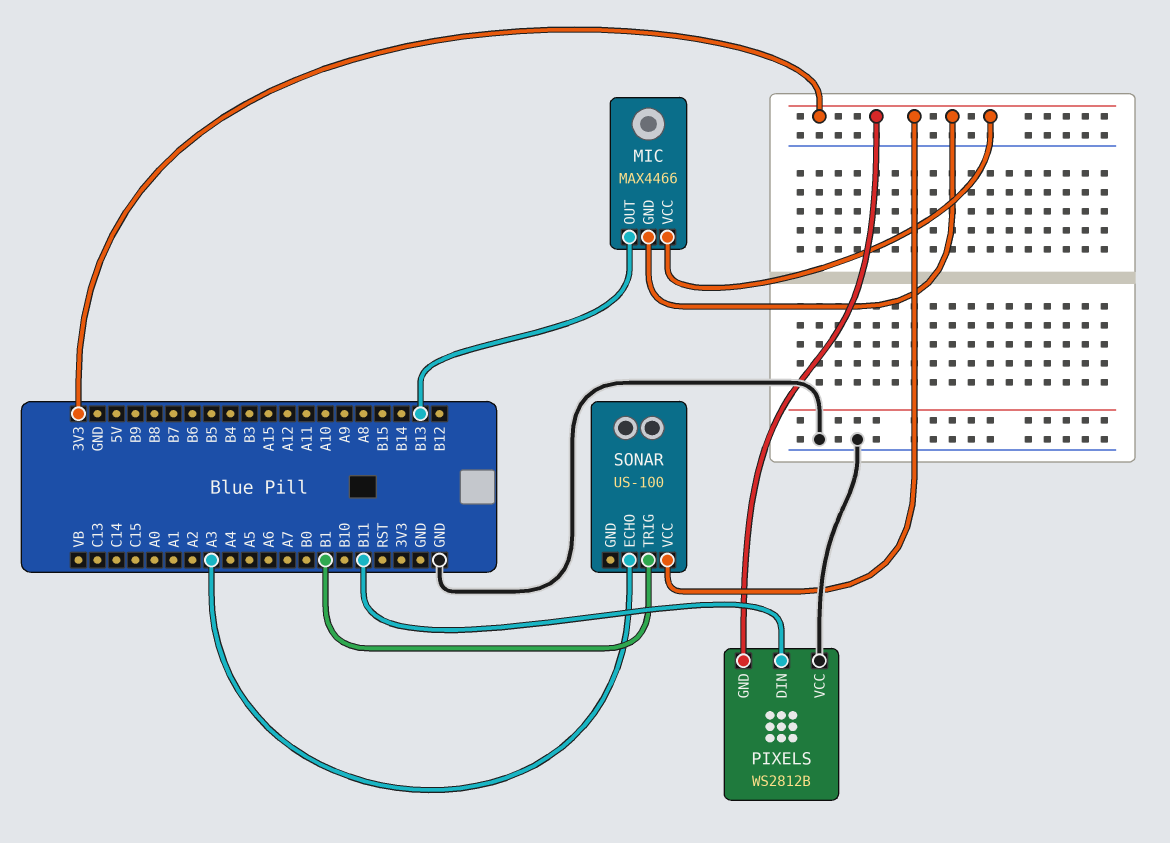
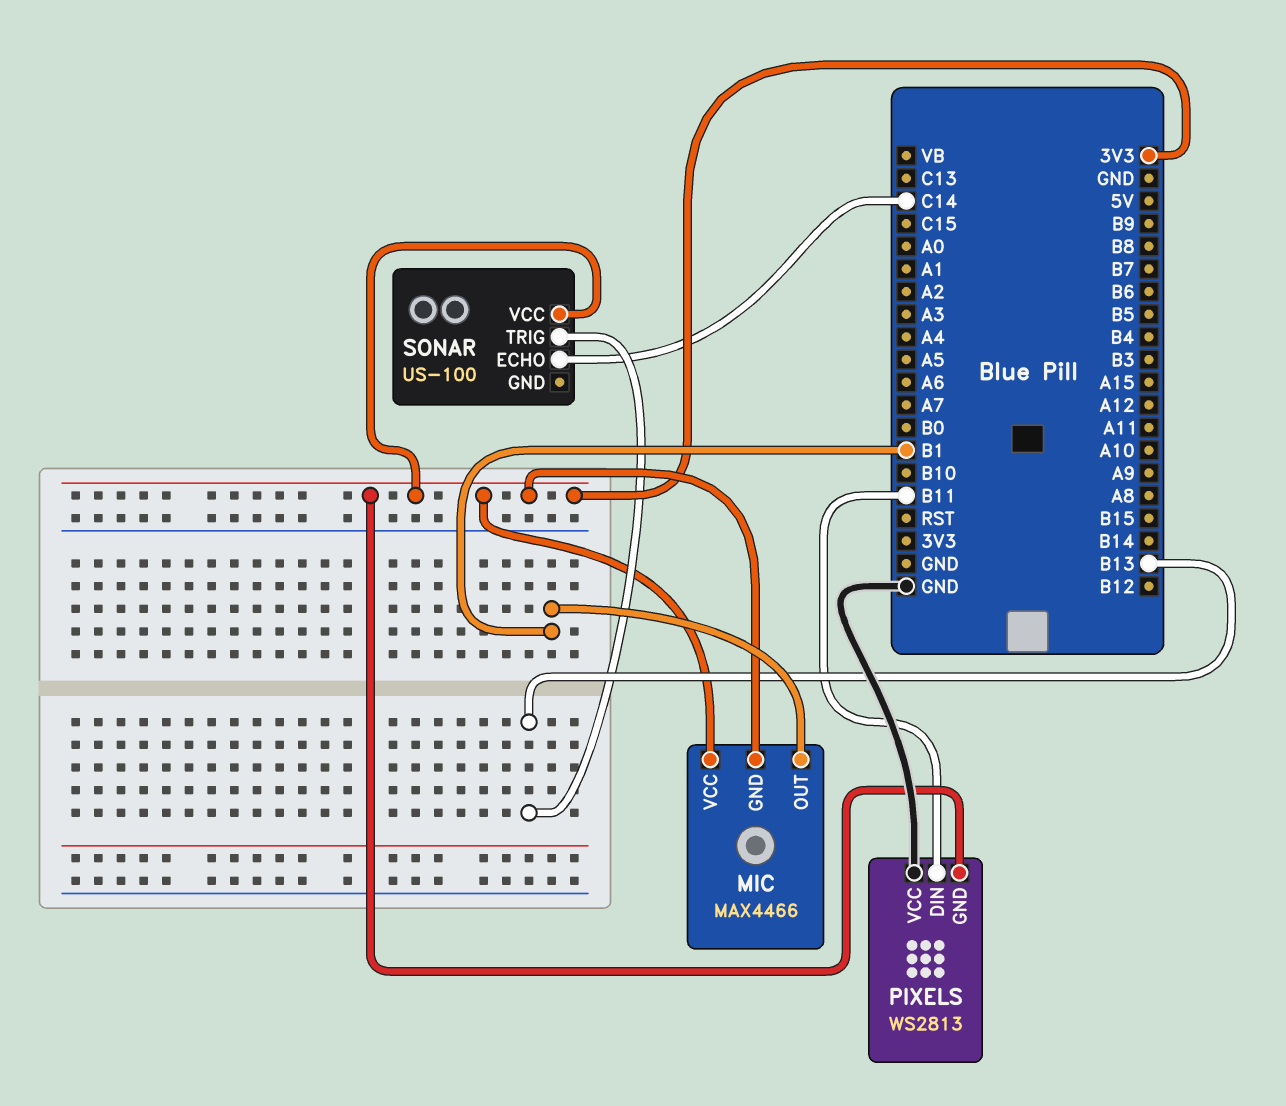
MIC pin OUT: B13 -> B1
PIXELS: WS2812B -> WS2813
SONAR pin ECHO: A3 -> C14
SONAR pin TRIG: B1 -> B13

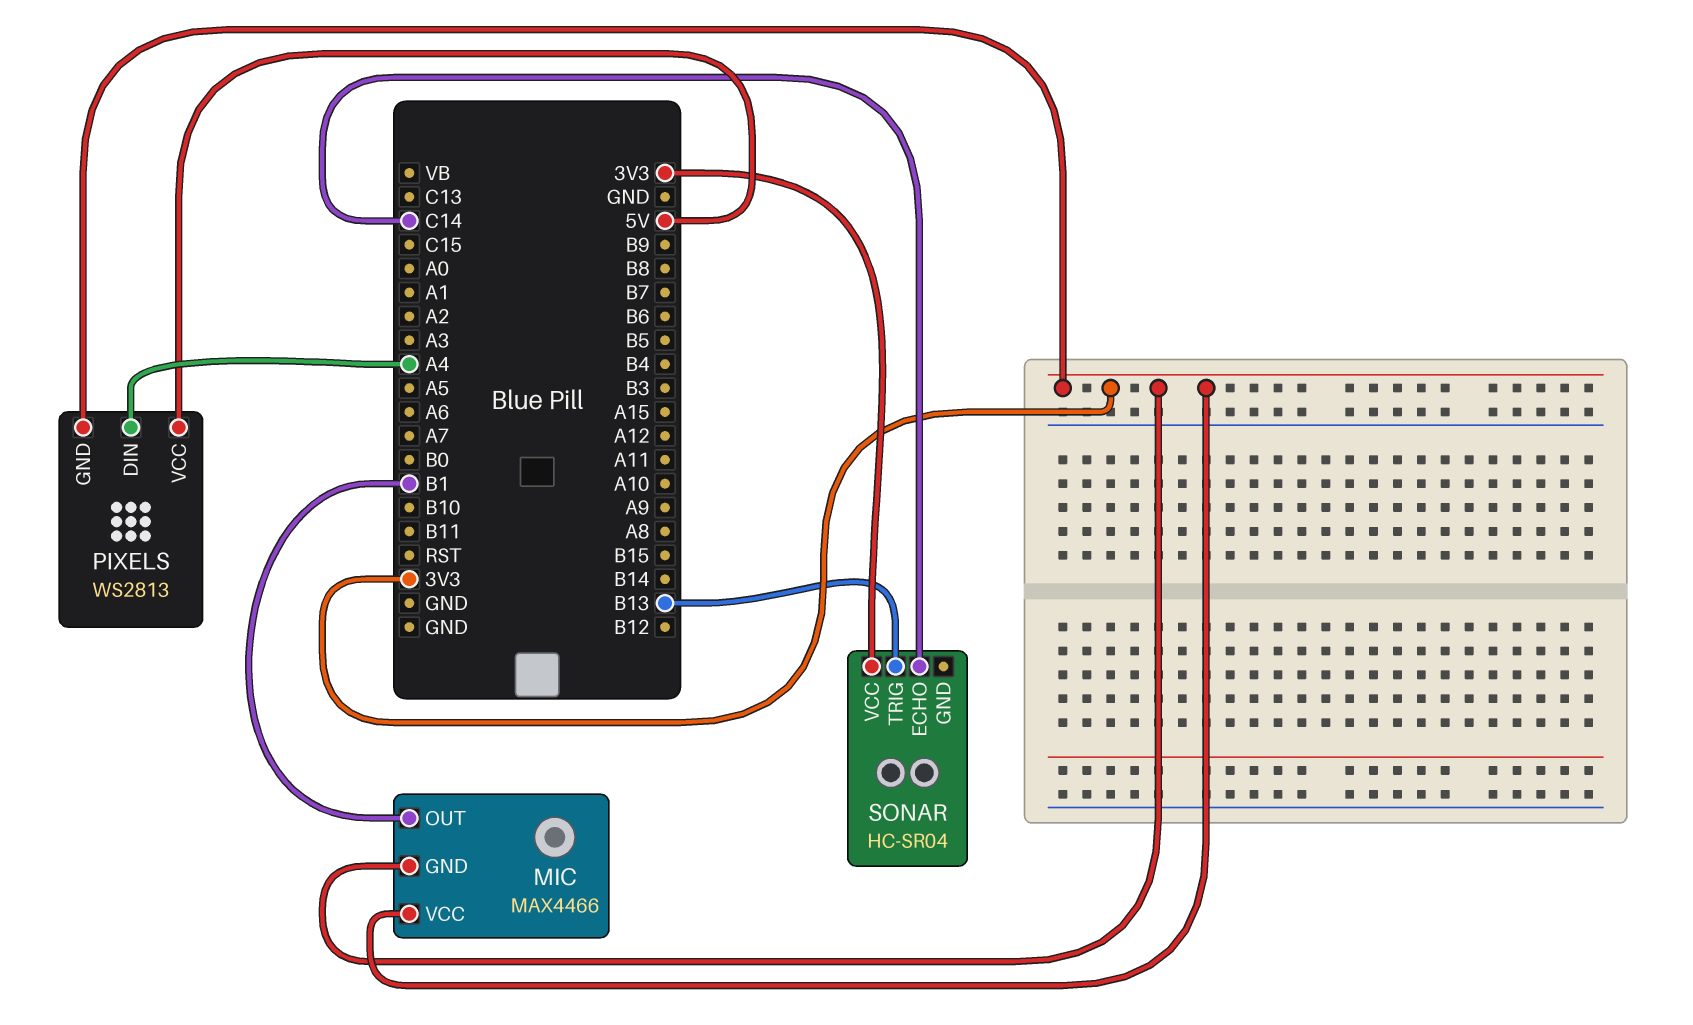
PIXELS pin DIN: B11 -> A4
PIXELS pin VCC: GND -> 5V
SONAR: US-100 -> HC-SR04

